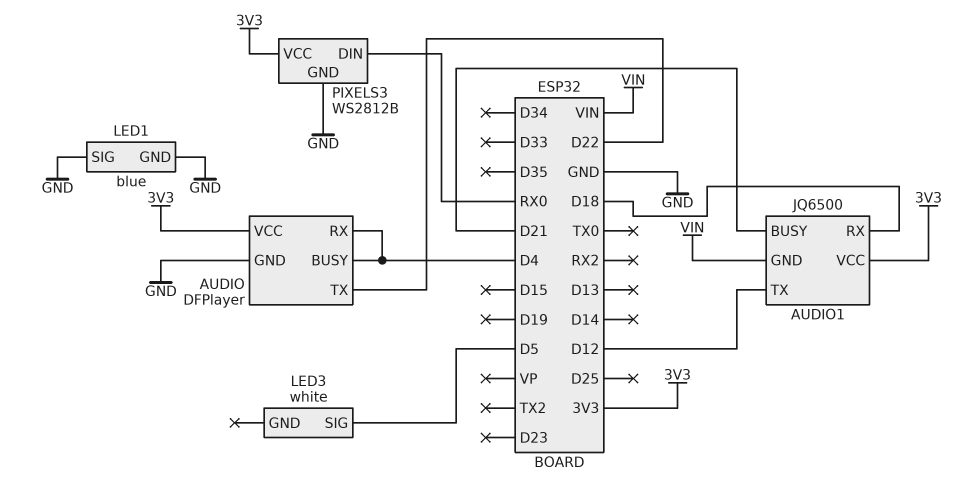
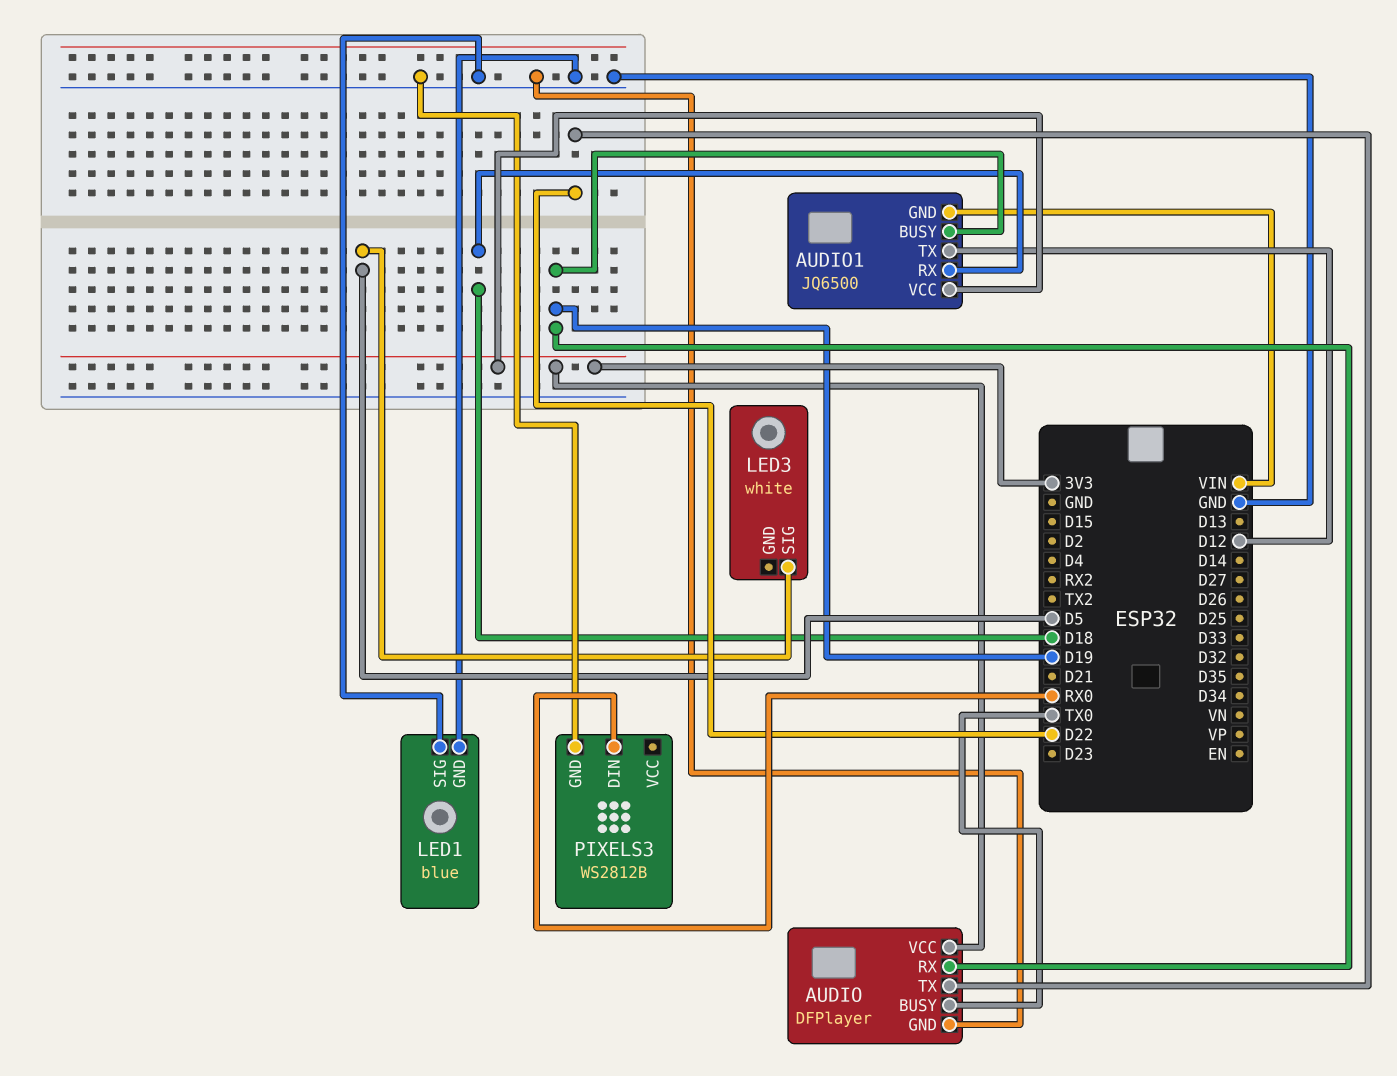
AUDIO pin BUSY: D4 -> TX0
AUDIO pin RX: D4 -> D19
AUDIO1 pin BUSY: D21 -> D19
PIXELS3 pin VCC: 3V3 -> none

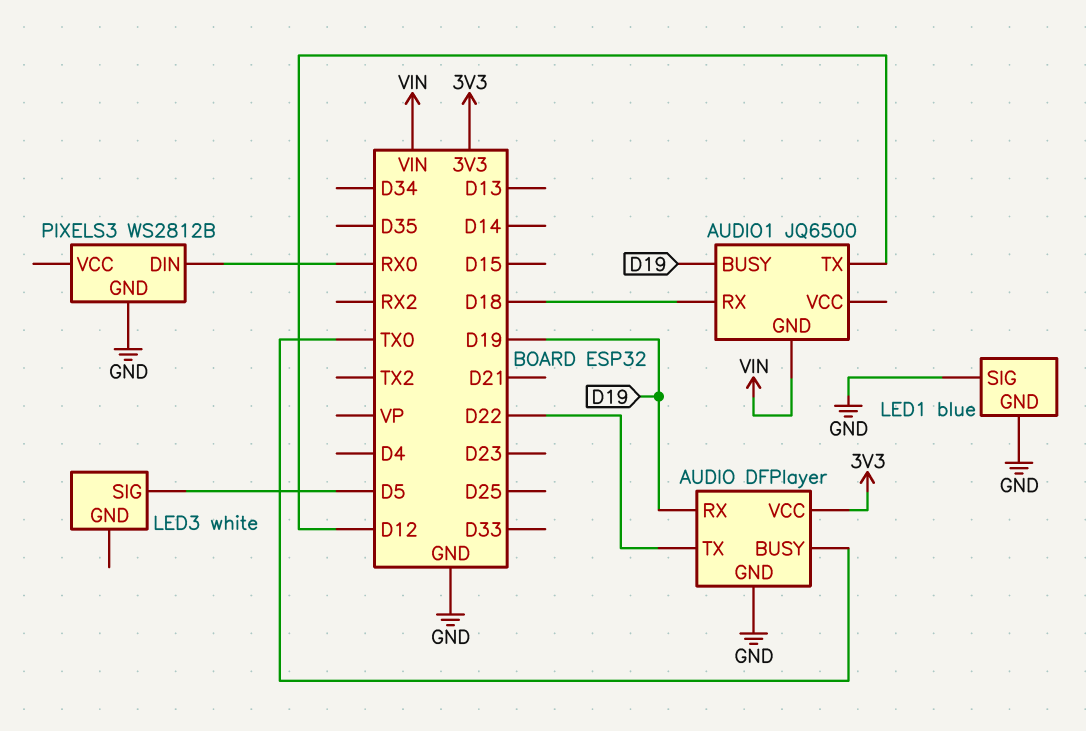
AUDIO1 pin VCC: 3V3 -> none

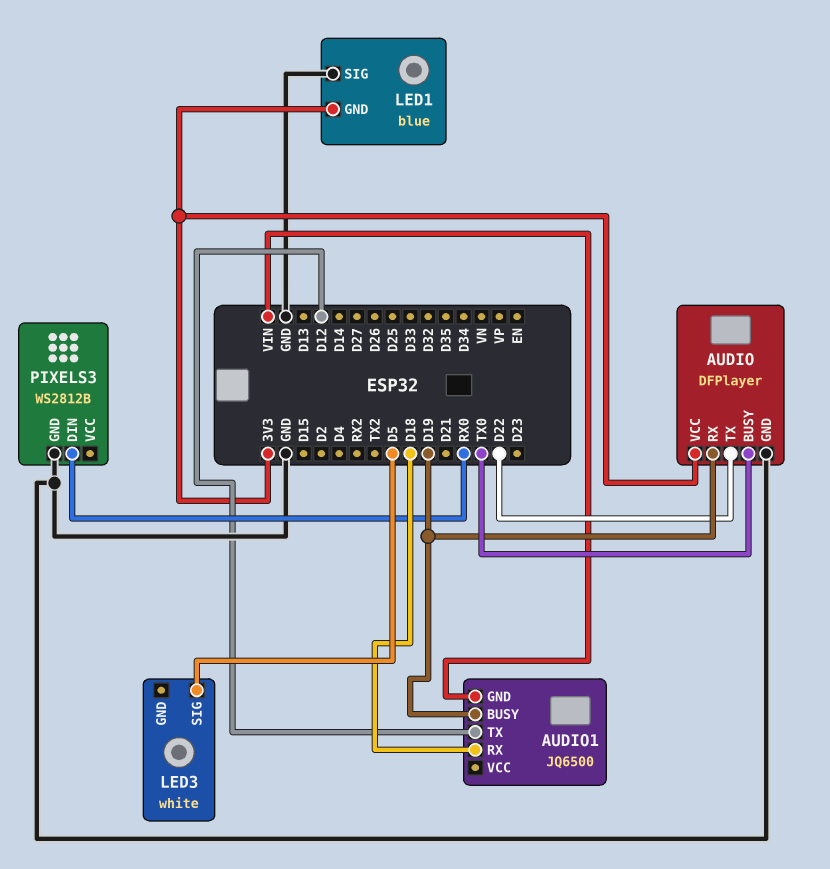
LED1 pin GND: GND -> 3V3

